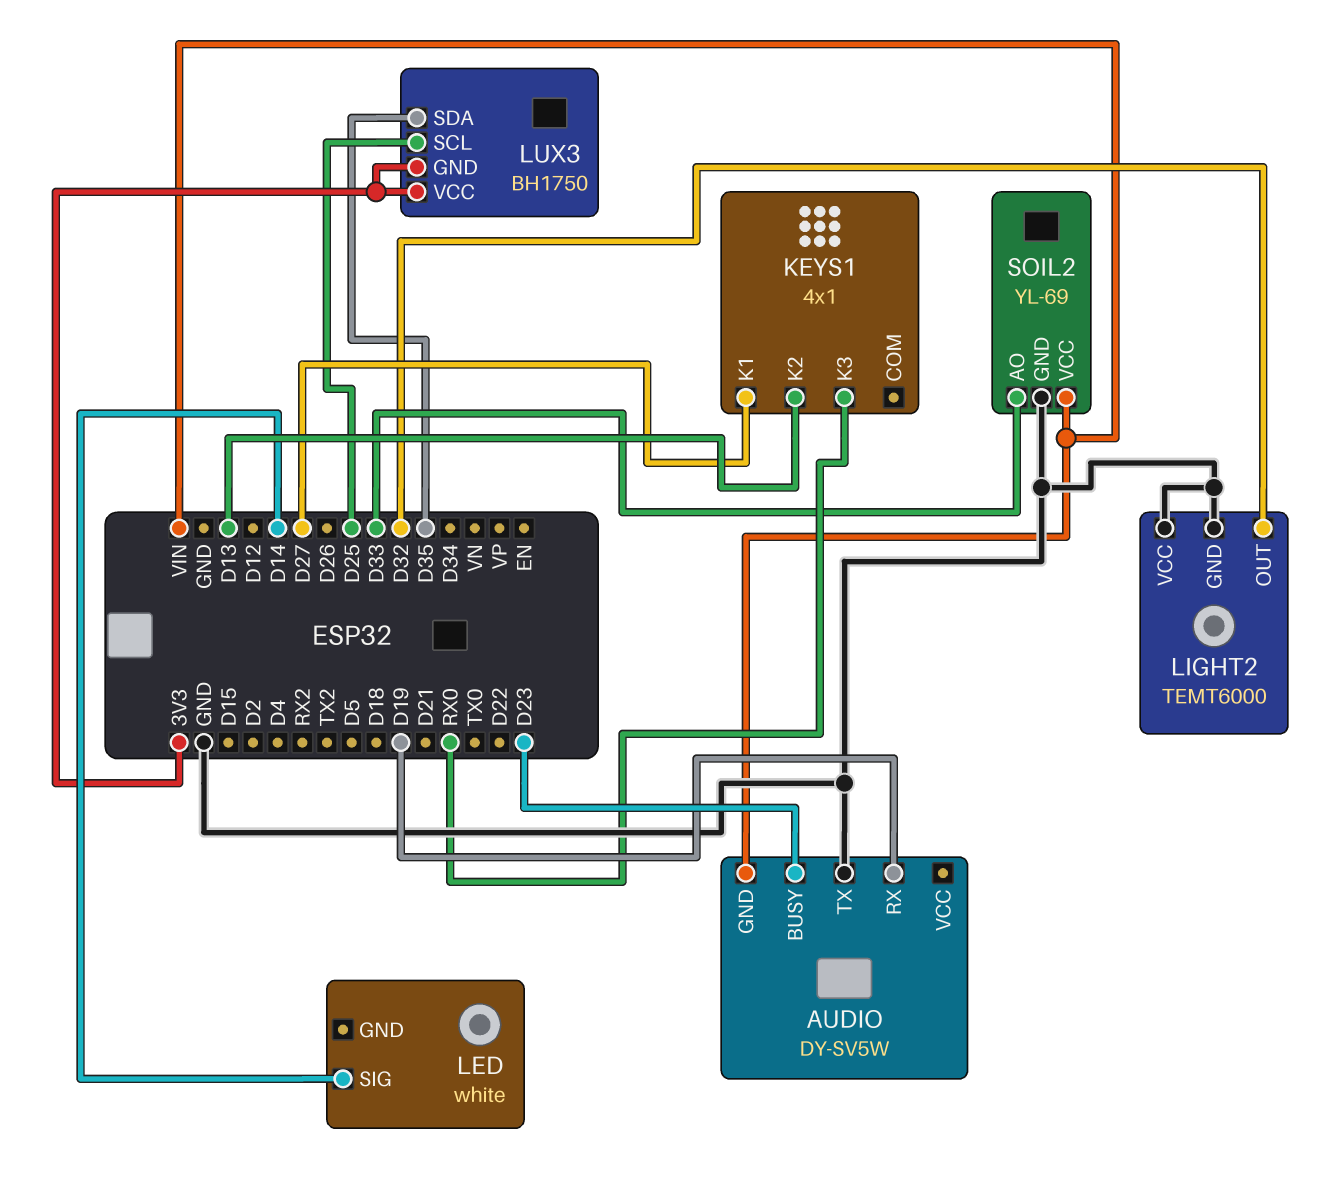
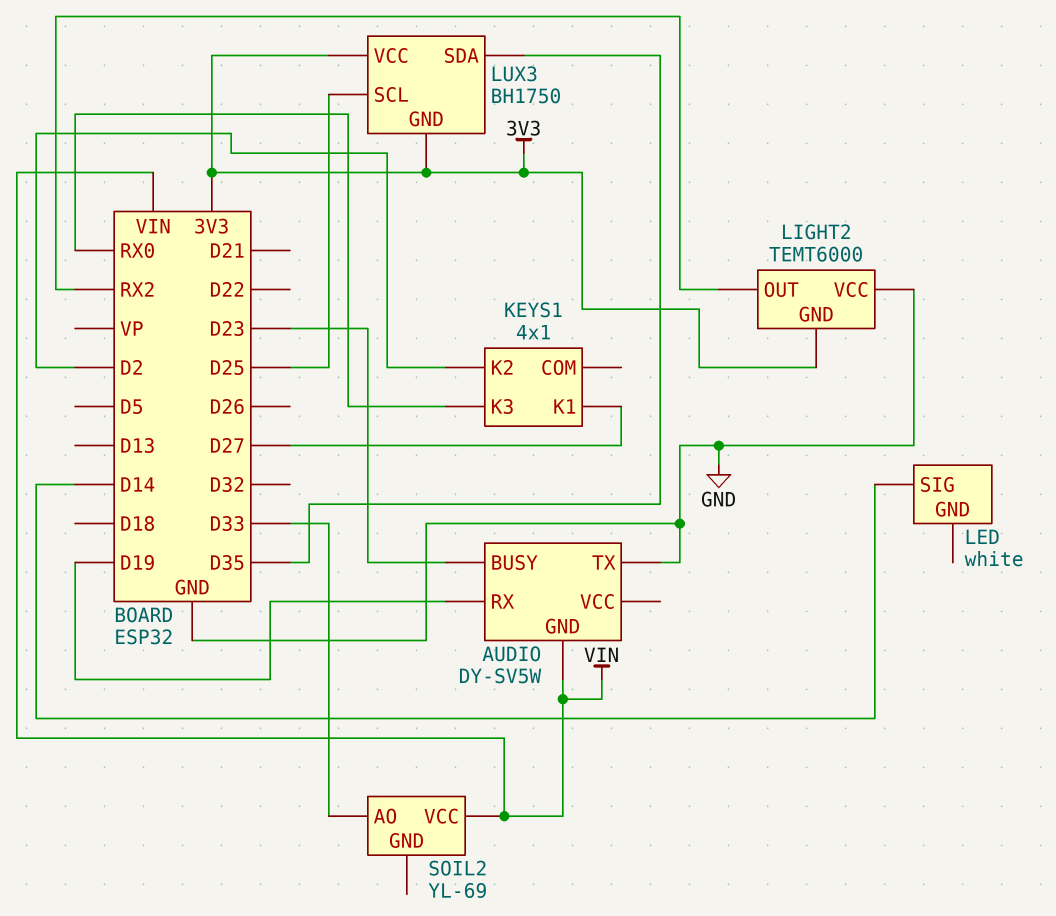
KEYS1 pin K2: D13 -> D2
LIGHT2 pin GND: GND -> 3V3
LIGHT2 pin OUT: D32 -> RX2
SOIL2 pin GND: GND -> none

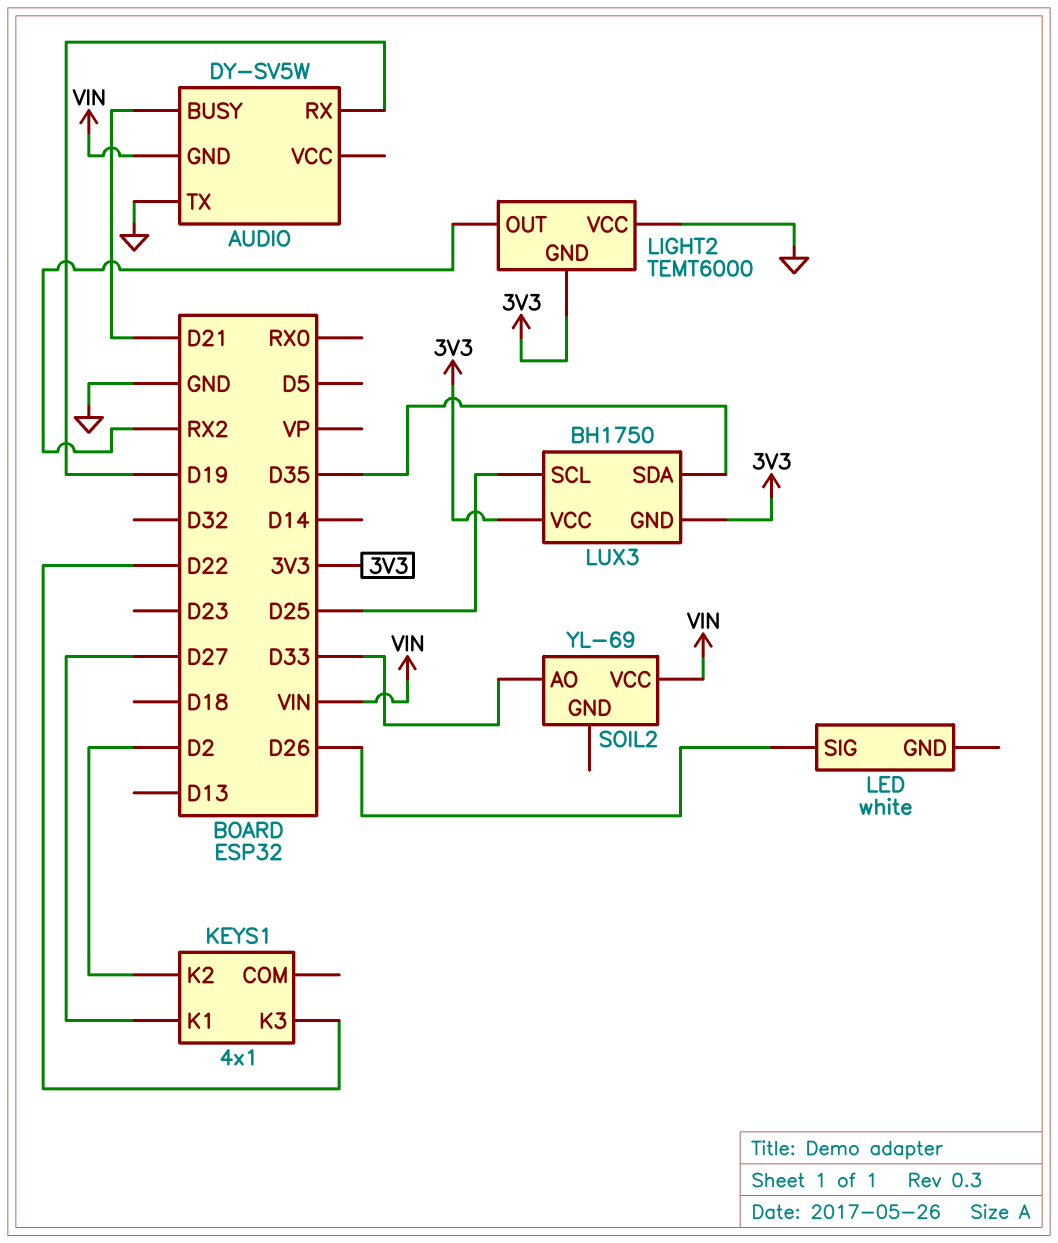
AUDIO pin BUSY: D23 -> D21
KEYS1 pin K3: RX0 -> D22
LED pin SIG: D14 -> D26

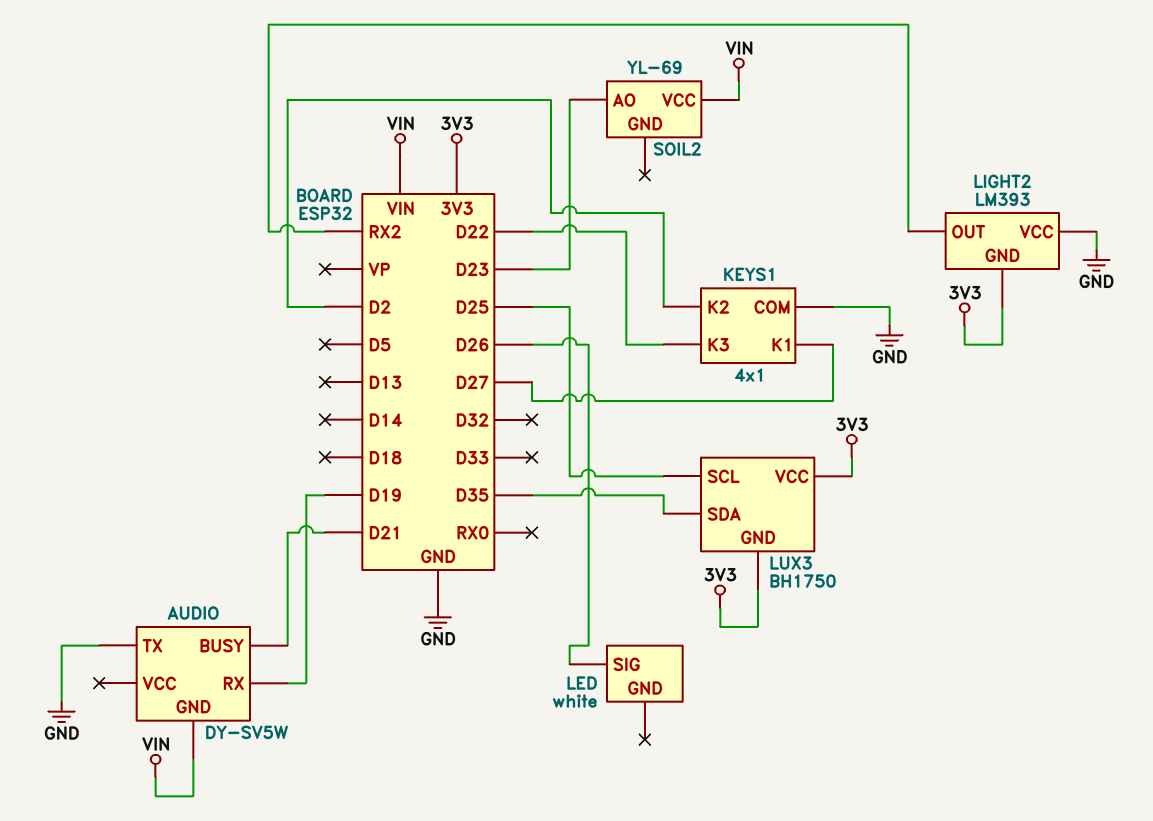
KEYS1 pin COM: none -> GND
LIGHT2: TEMT6000 -> LM393
SOIL2 pin AO: D33 -> D23

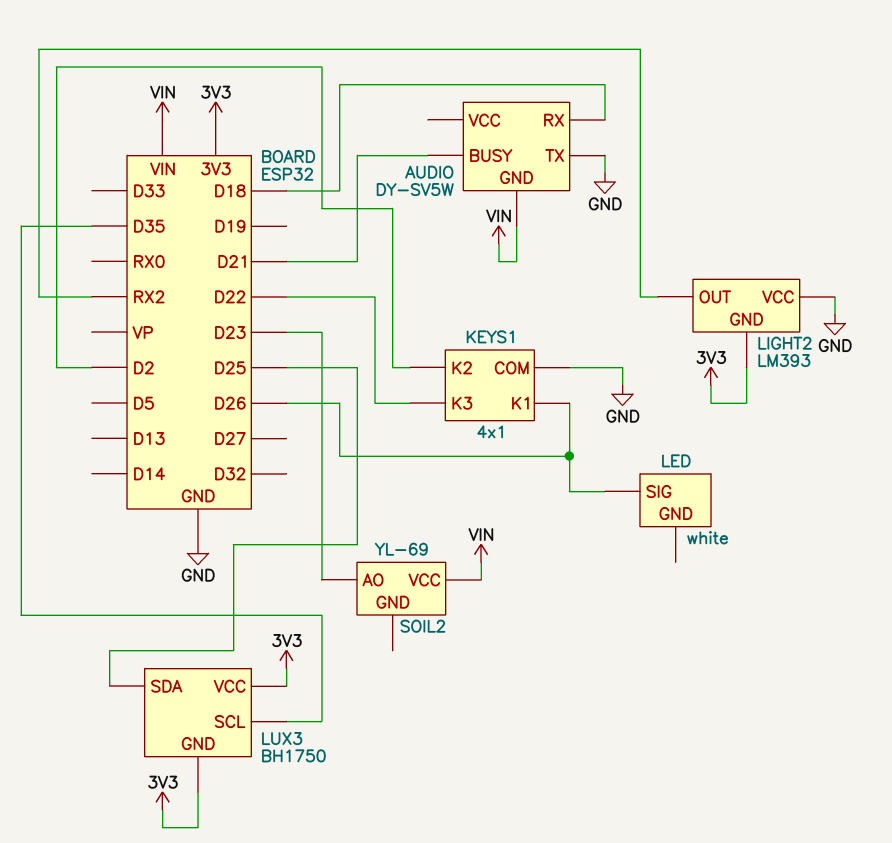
AUDIO pin RX: D19 -> D18
KEYS1 pin K1: D27 -> D26
LUX3 pin SCL: D25 -> D35
LUX3 pin SDA: D35 -> D25

